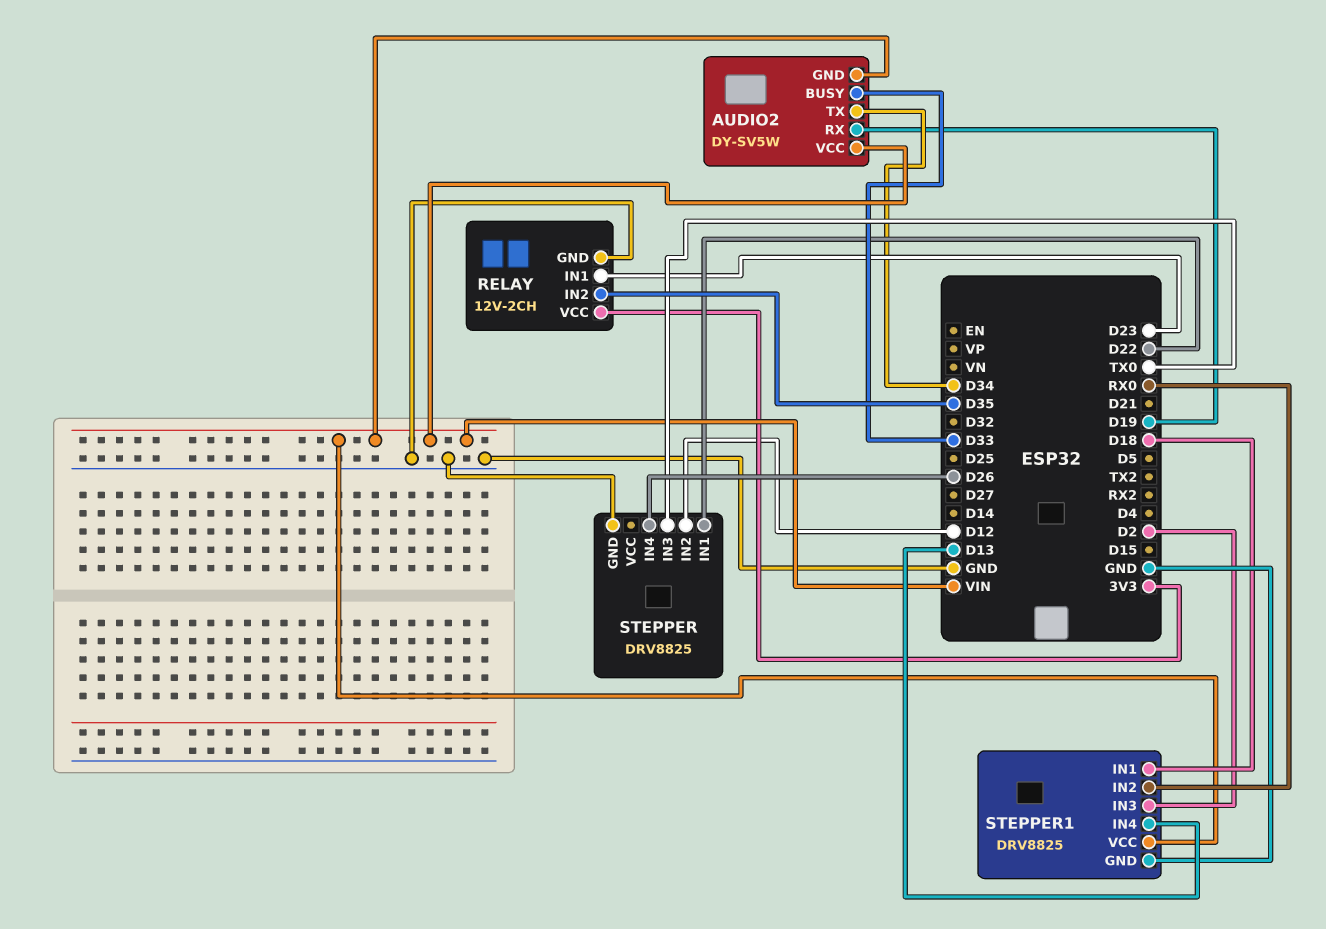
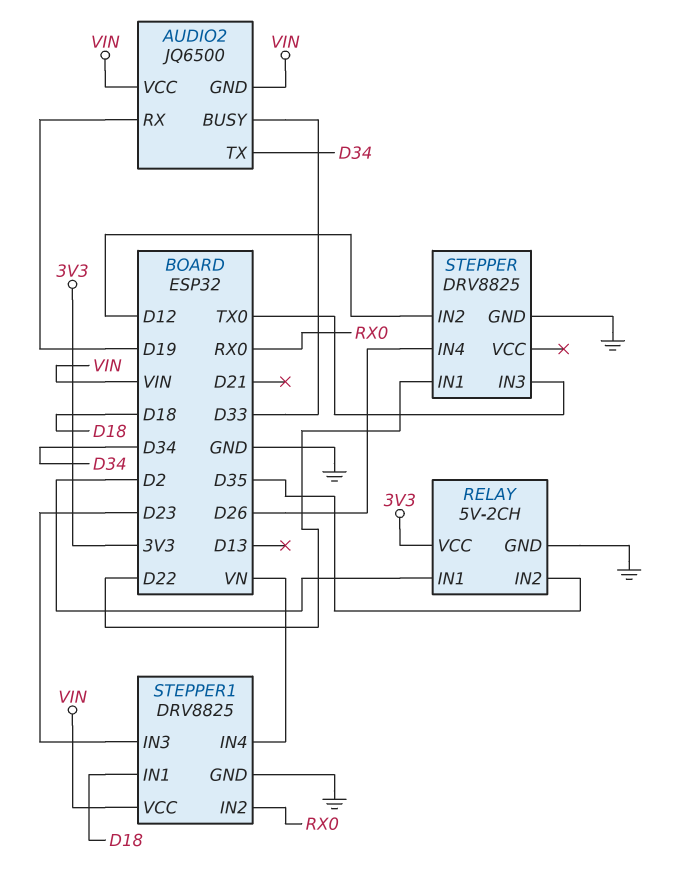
AUDIO2: DY-SV5W -> JQ6500
RELAY: 12V-2CH -> 5V-2CH
RELAY pin IN1: D23 -> D2
STEPPER1 pin IN3: D2 -> D23
STEPPER1 pin IN4: D13 -> VN

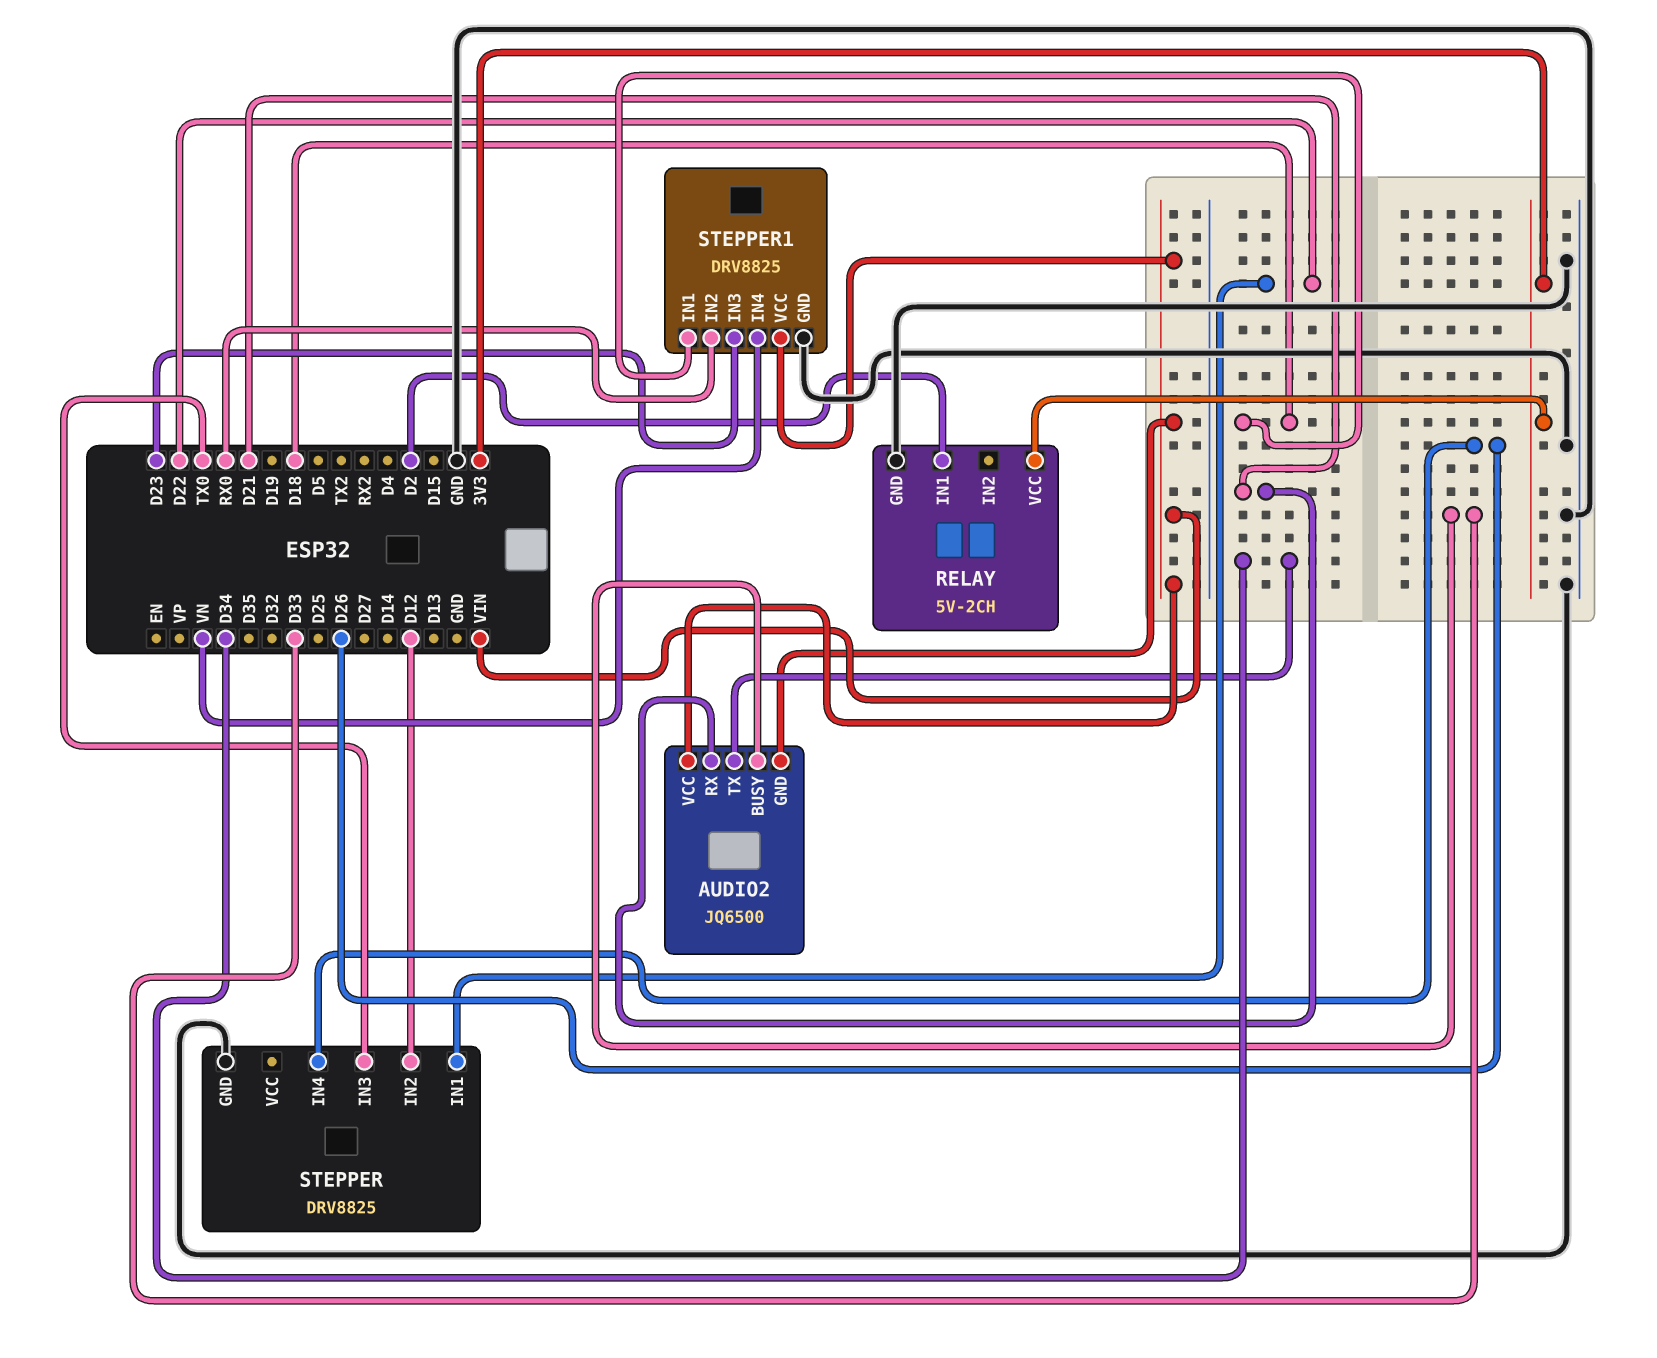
AUDIO2 pin RX: D19 -> D21
RELAY pin IN2: D35 -> none

